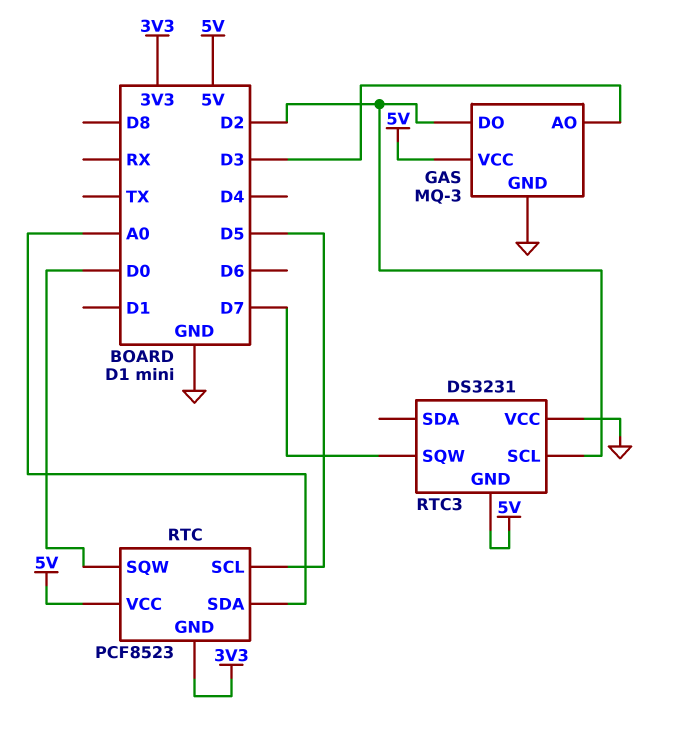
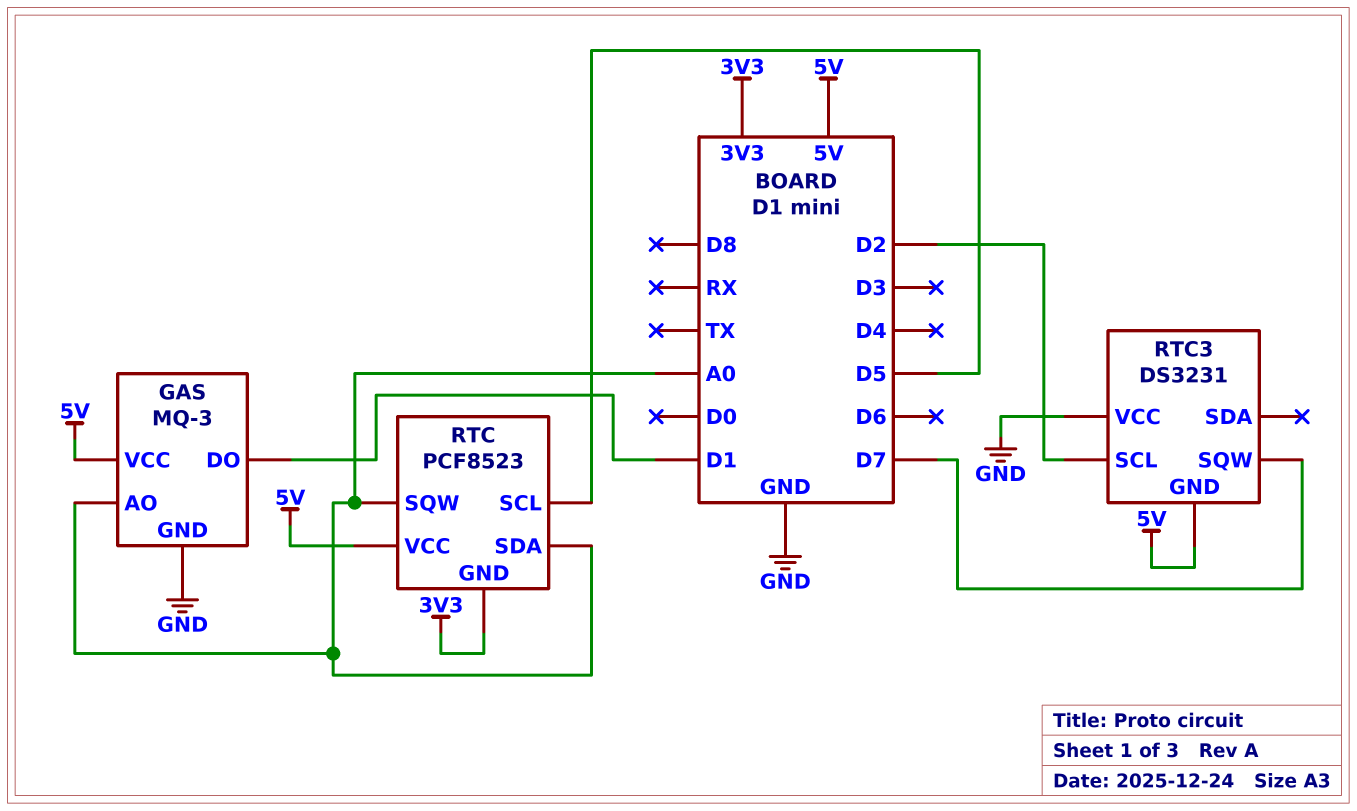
GAS pin AO: D3 -> A0
GAS pin DO: D2 -> D1
RTC pin SQW: D0 -> A0

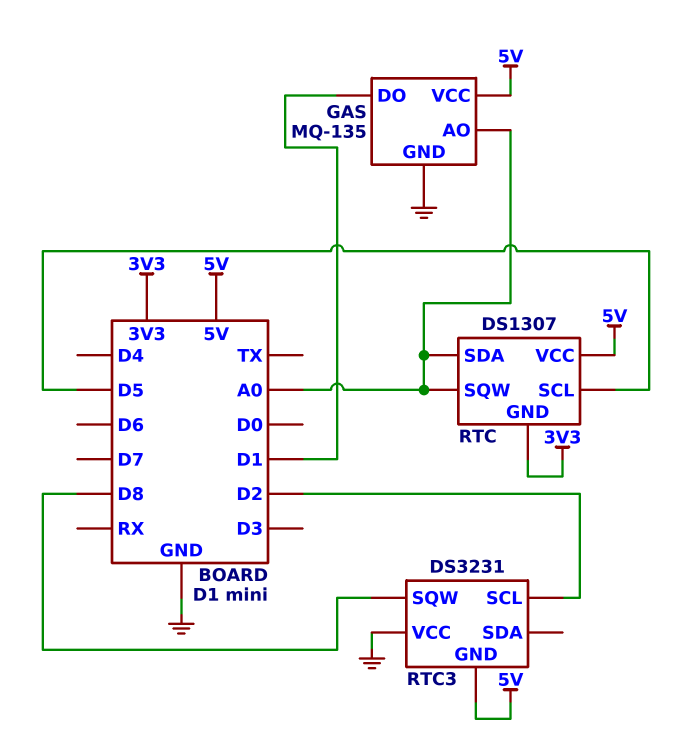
GAS: MQ-3 -> MQ-135
RTC: PCF8523 -> DS1307
RTC3 pin SQW: D7 -> D8

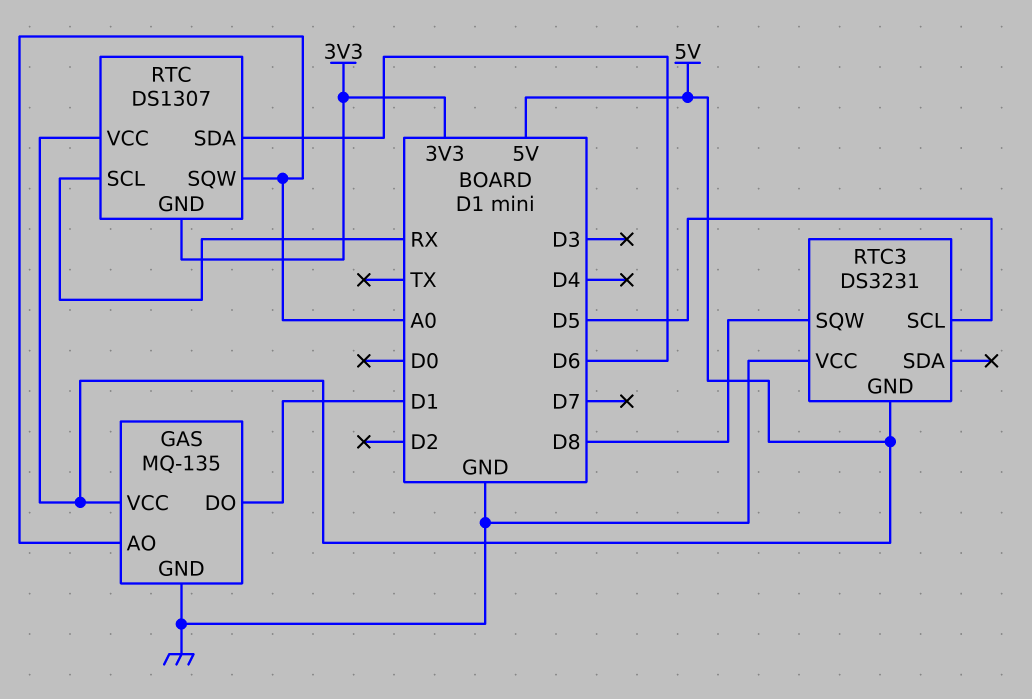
RTC pin SCL: D5 -> RX
RTC pin SDA: A0 -> D6
RTC3 pin SCL: D2 -> D5

